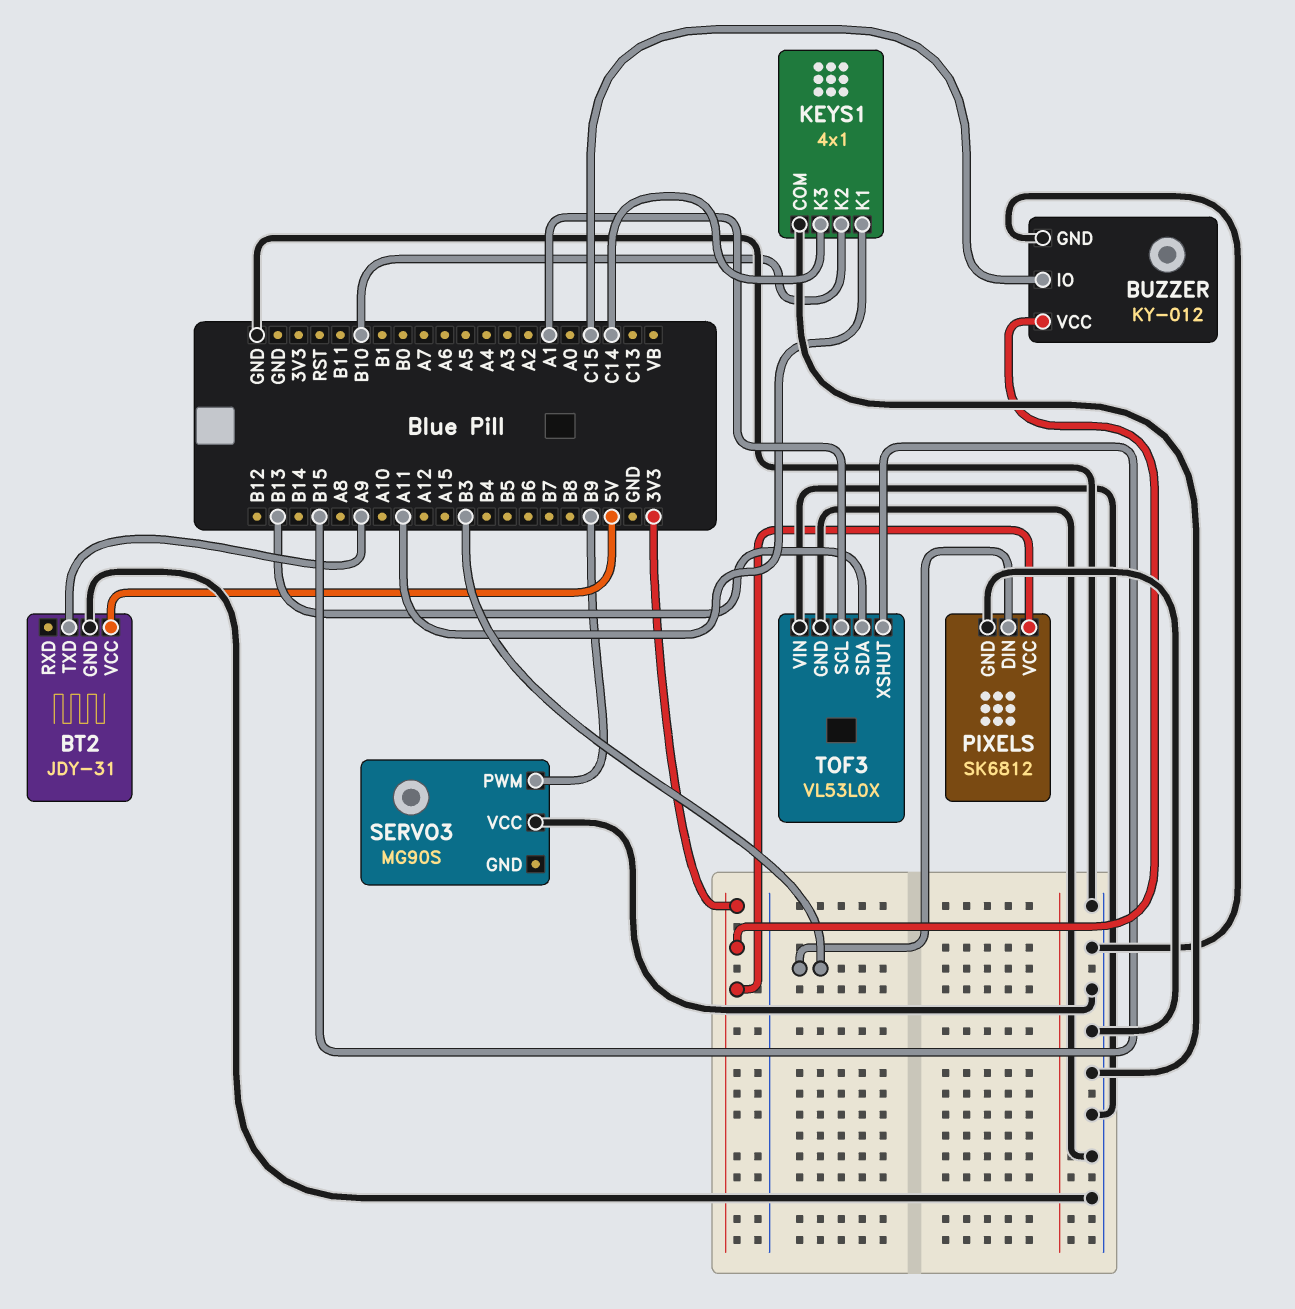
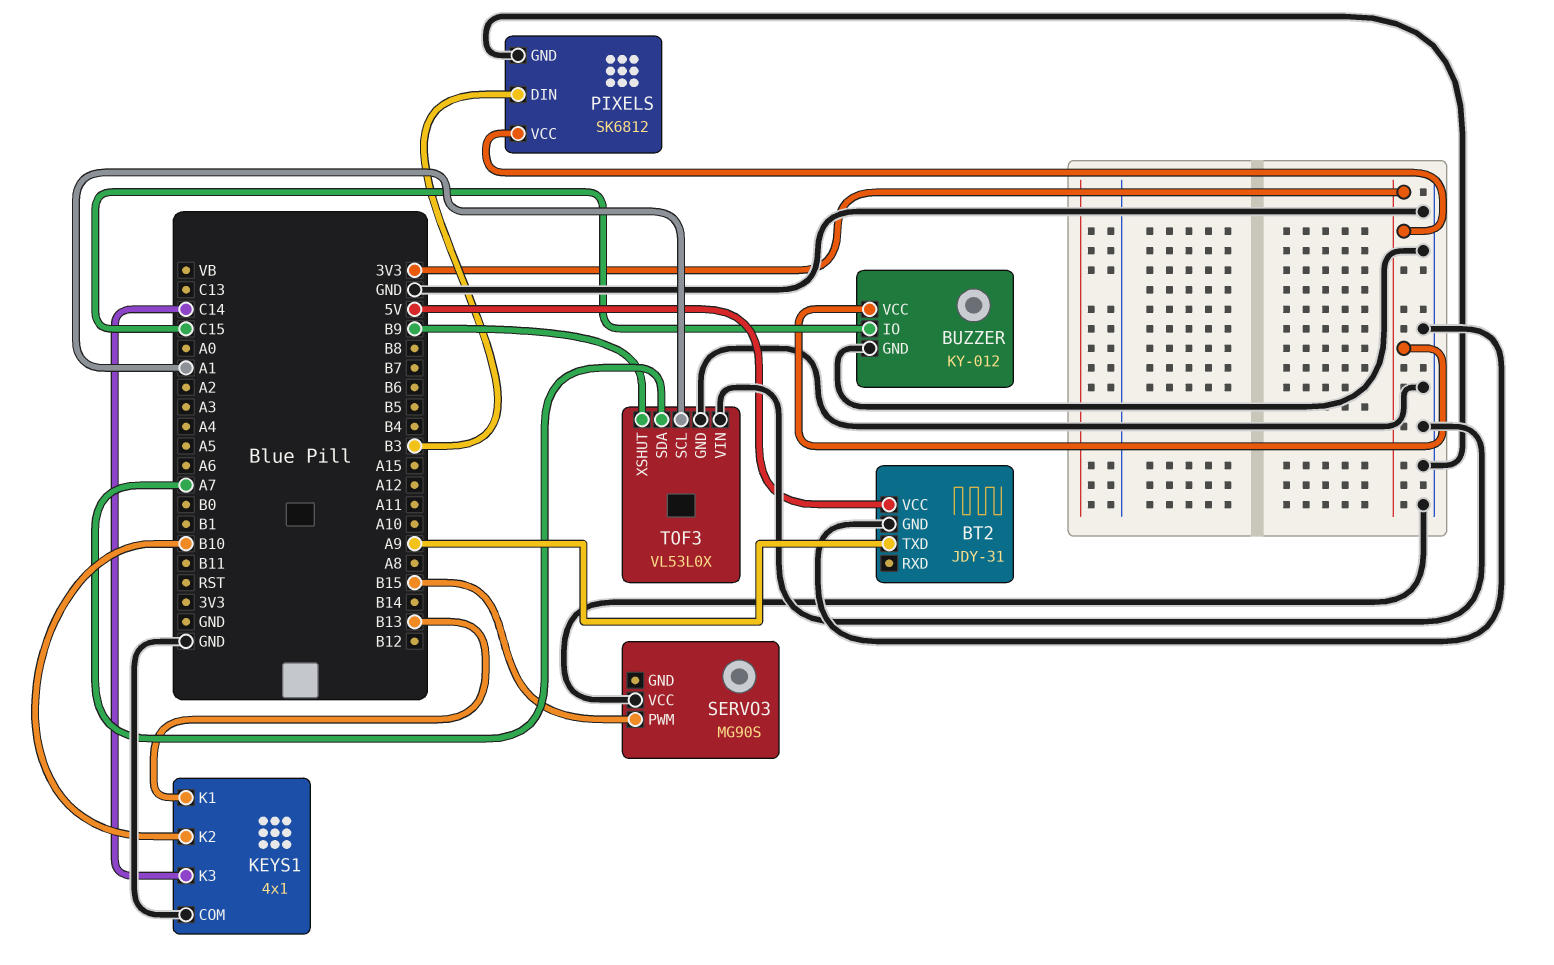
KEYS1 pin K1: A11 -> B13
SERVO3 pin PWM: B9 -> B15
TOF3 pin SDA: B13 -> A7
TOF3 pin XSHUT: B15 -> B9

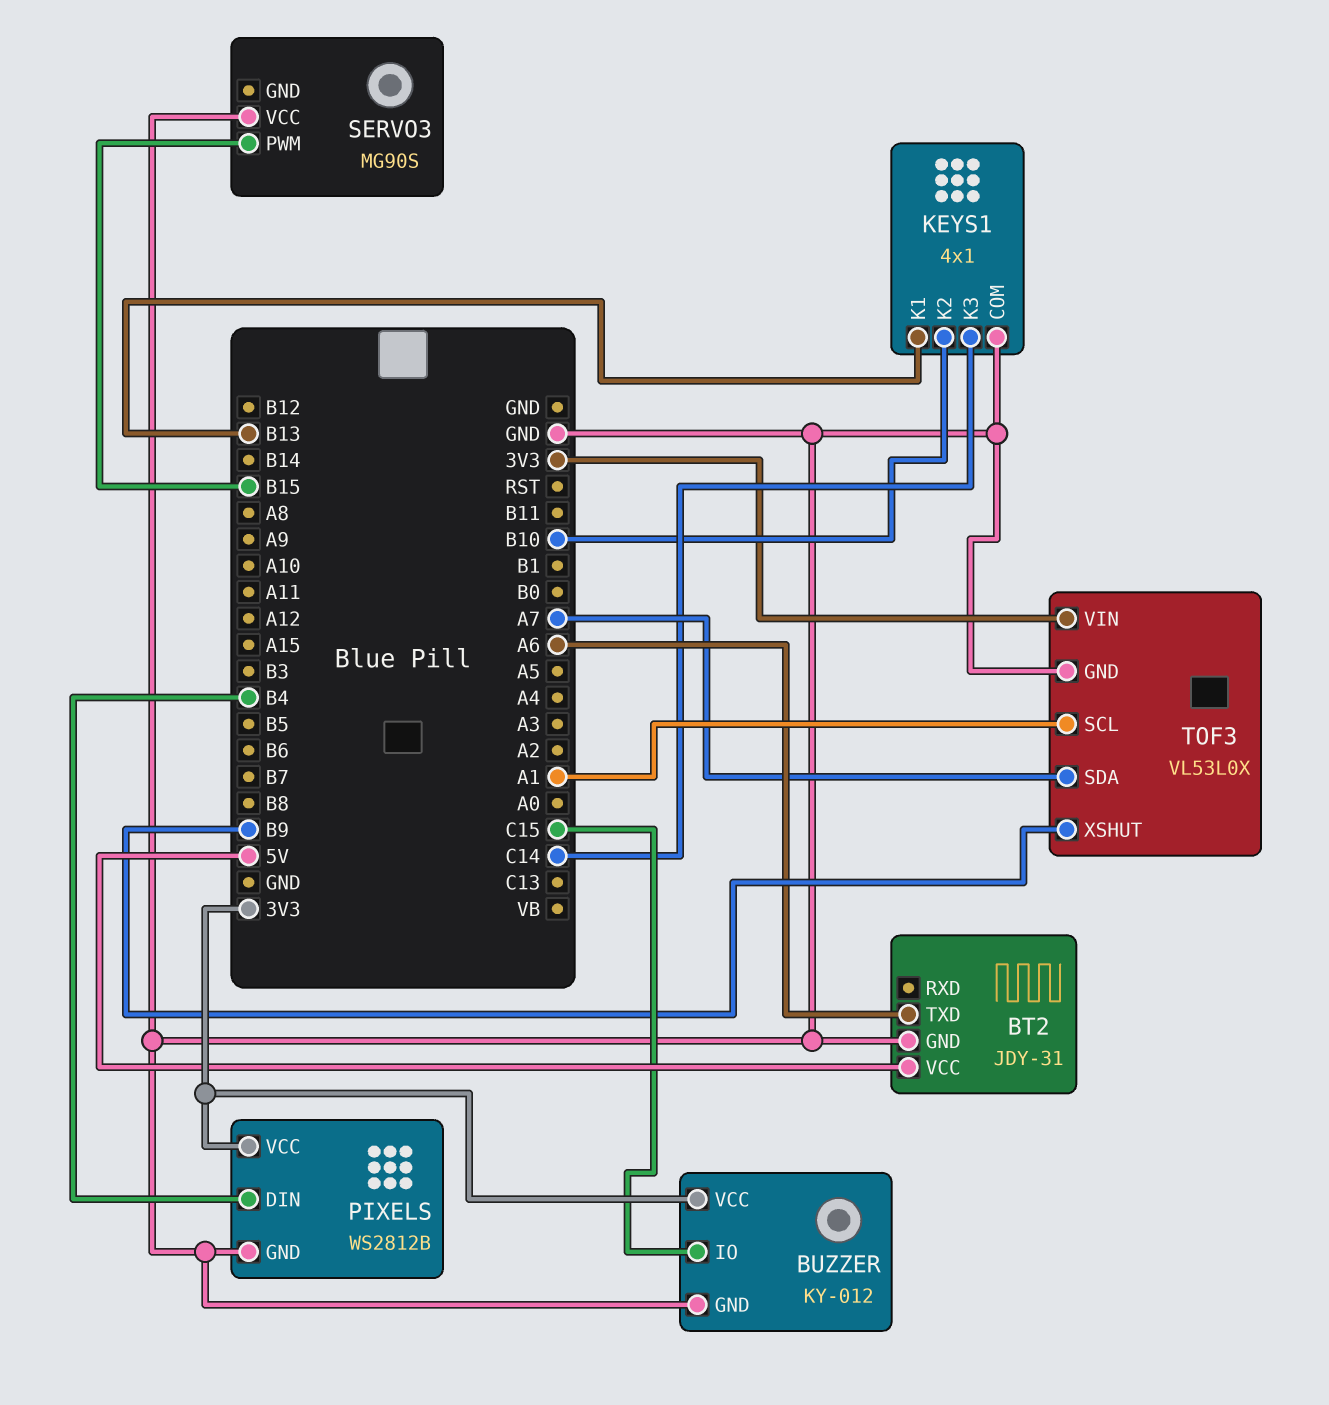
BT2 pin TXD: A9 -> A6
PIXELS: SK6812 -> WS2812B
PIXELS pin DIN: B3 -> B4
TOF3 pin VIN: GND -> 3V3

